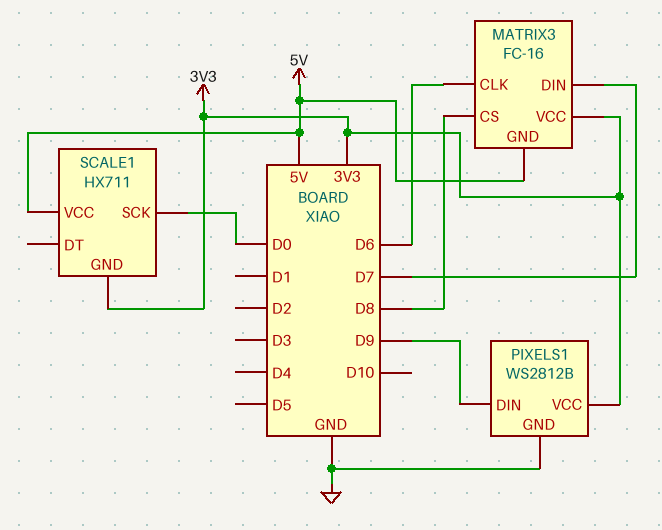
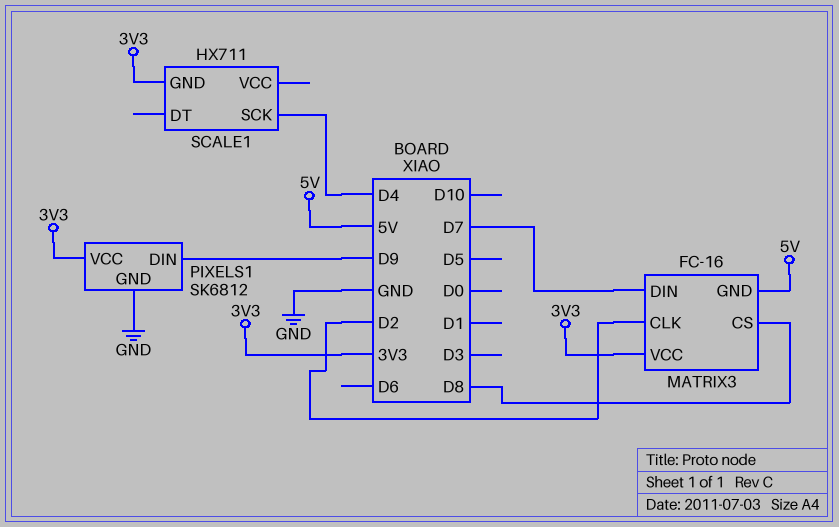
MATRIX3 pin CLK: D6 -> D2
PIXELS1: WS2812B -> SK6812
SCALE1 pin SCK: D0 -> D4
SCALE1 pin VCC: 5V -> none

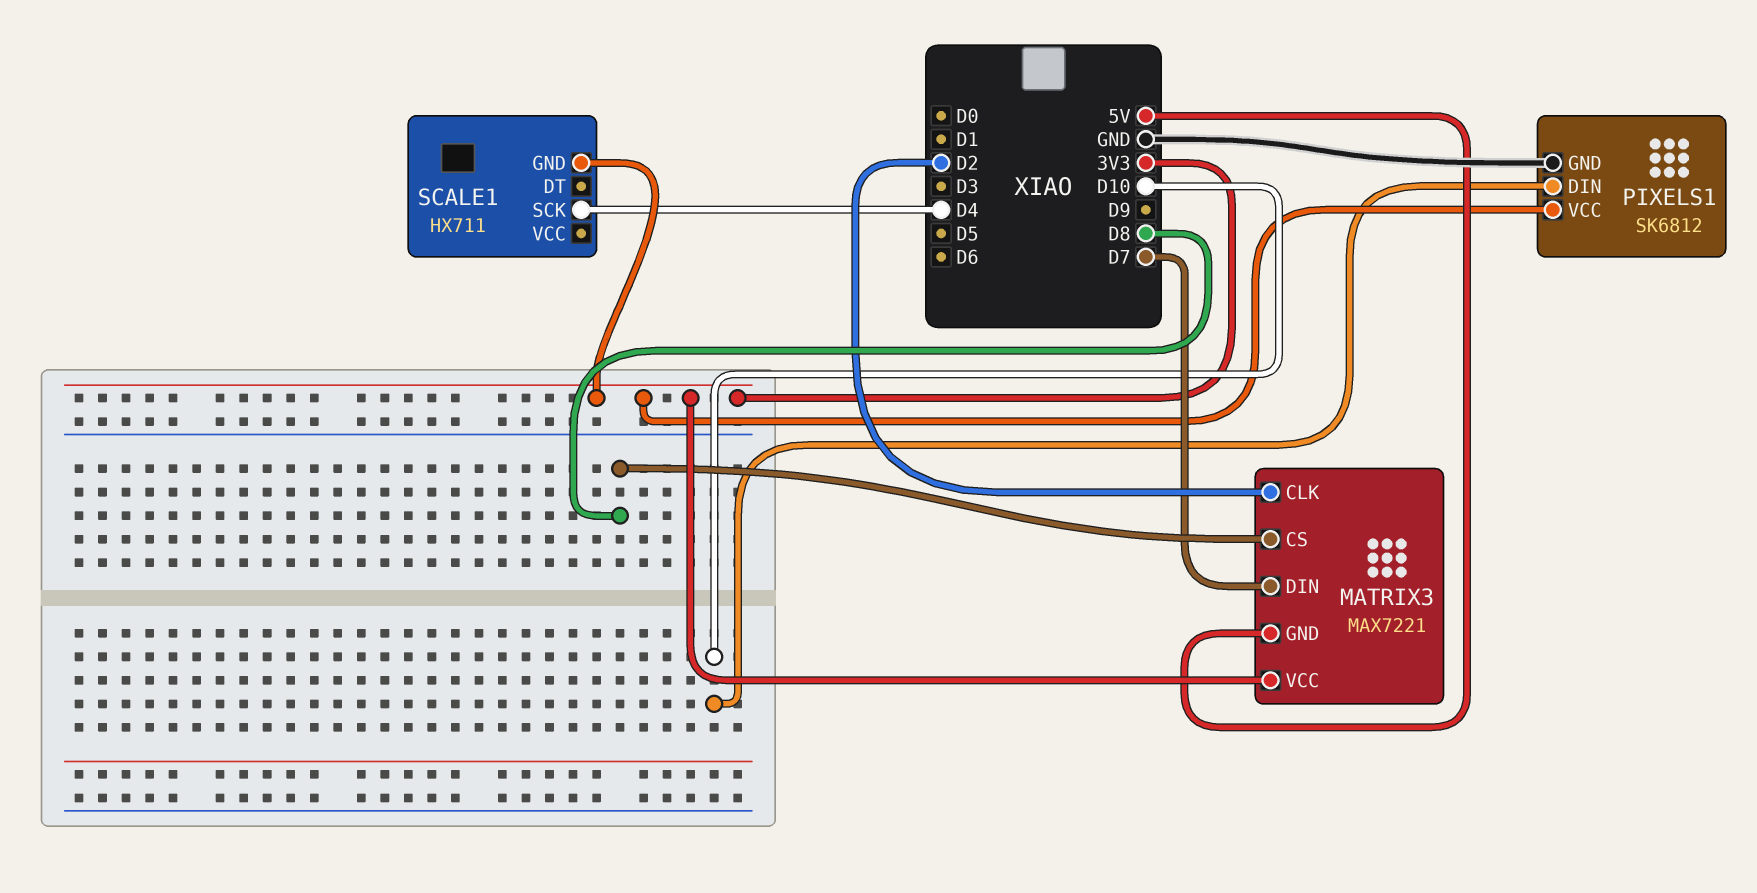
MATRIX3: FC-16 -> MAX7221
PIXELS1 pin DIN: D9 -> D10

